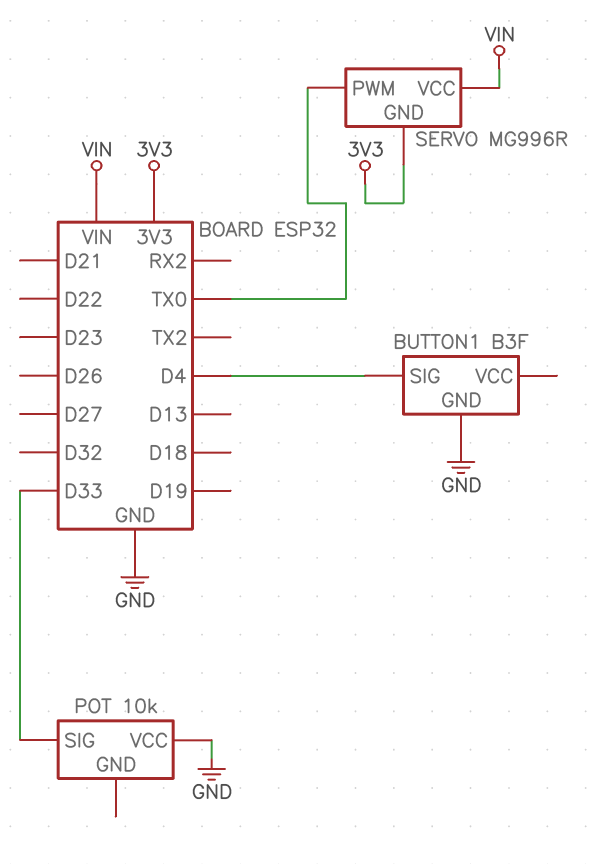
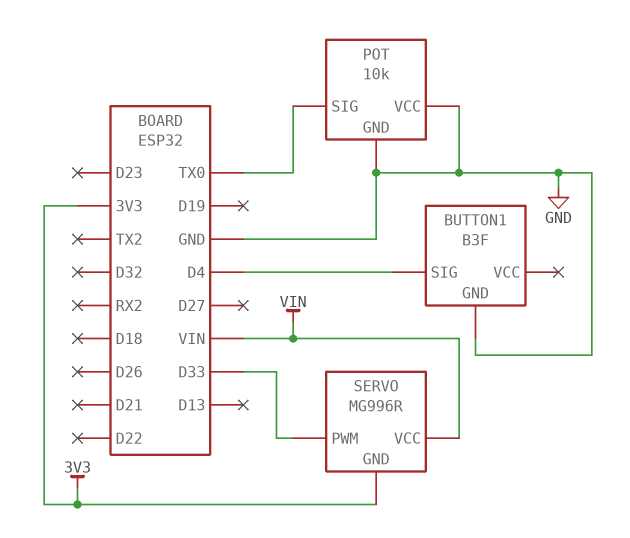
POT pin GND: none -> GND
POT pin SIG: D33 -> TX0
SERVO pin PWM: TX0 -> D33

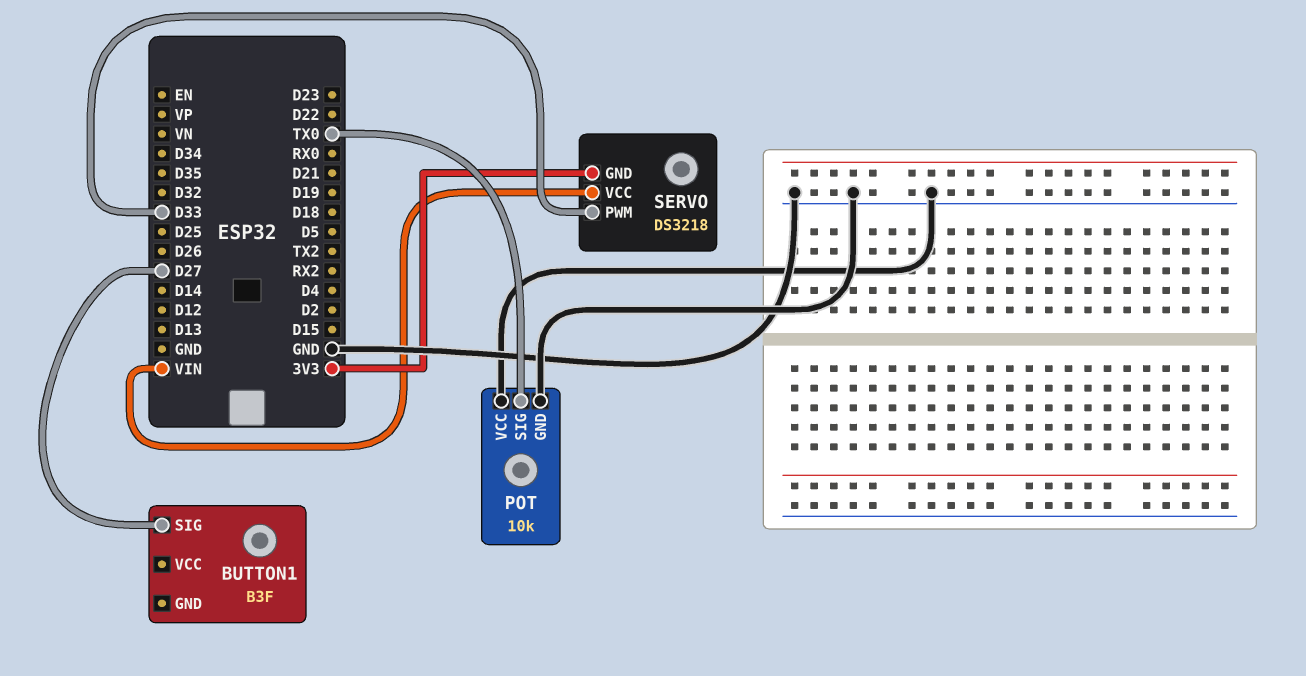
BUTTON1 pin GND: GND -> none
BUTTON1 pin SIG: D4 -> D27
SERVO: MG996R -> DS3218

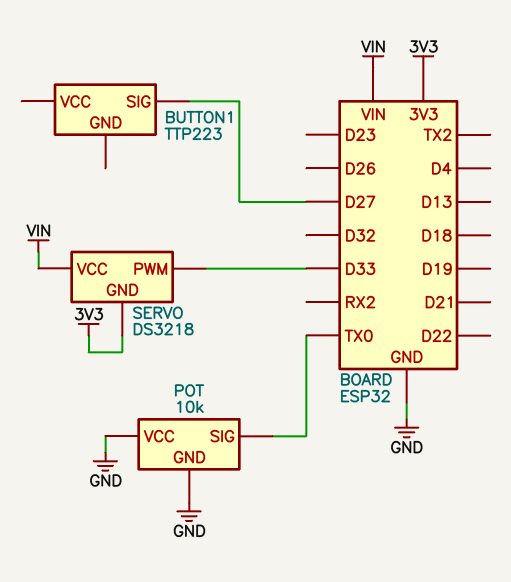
BUTTON1: B3F -> TTP223

